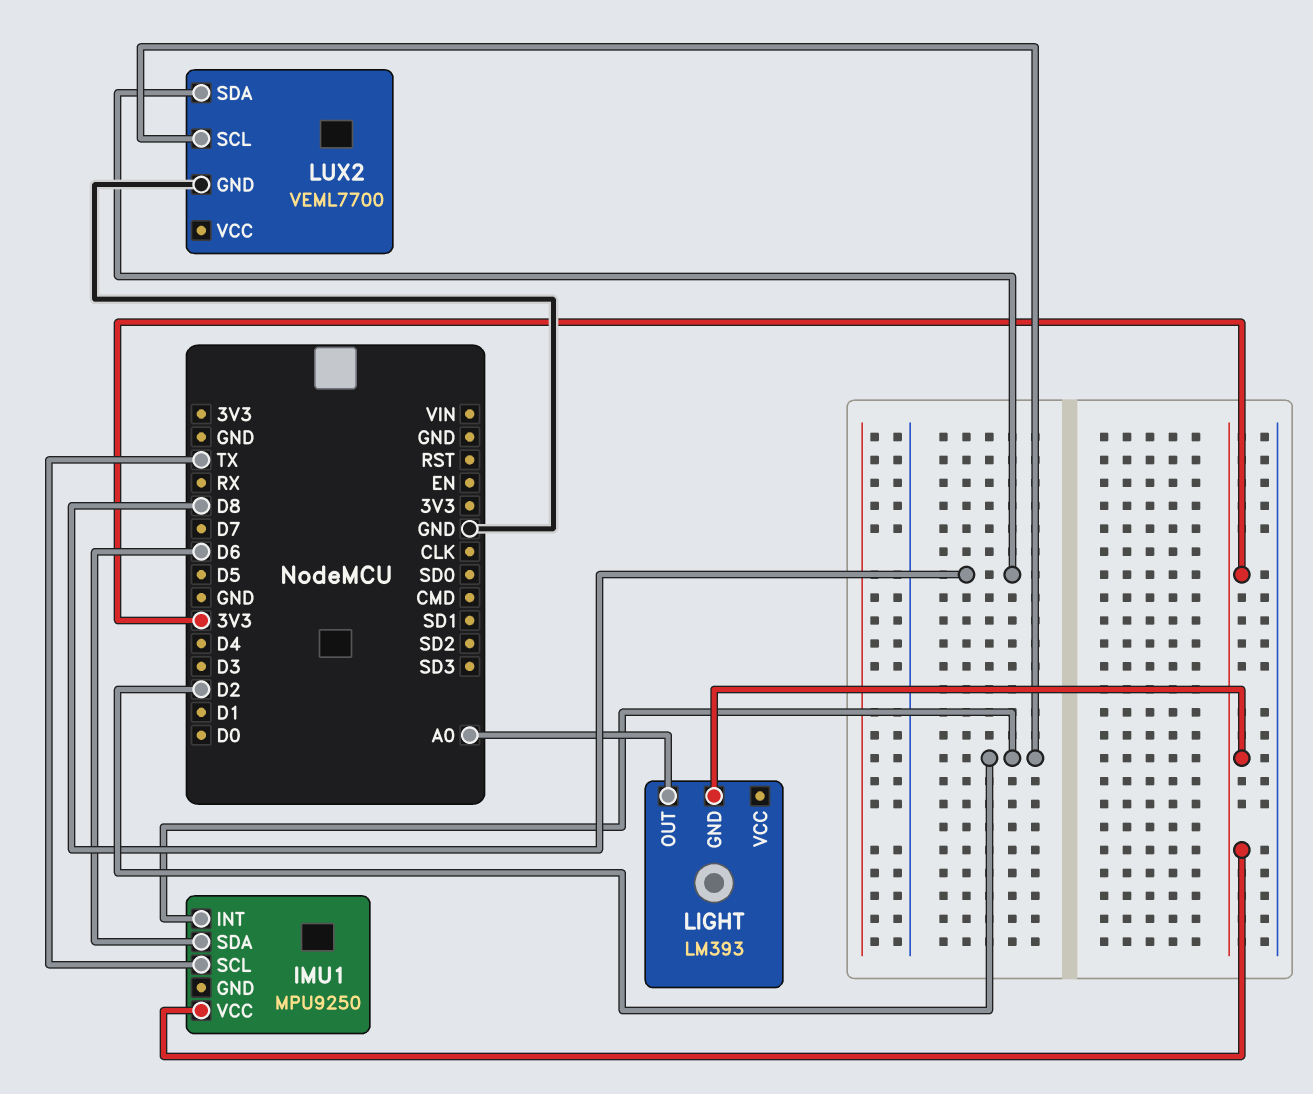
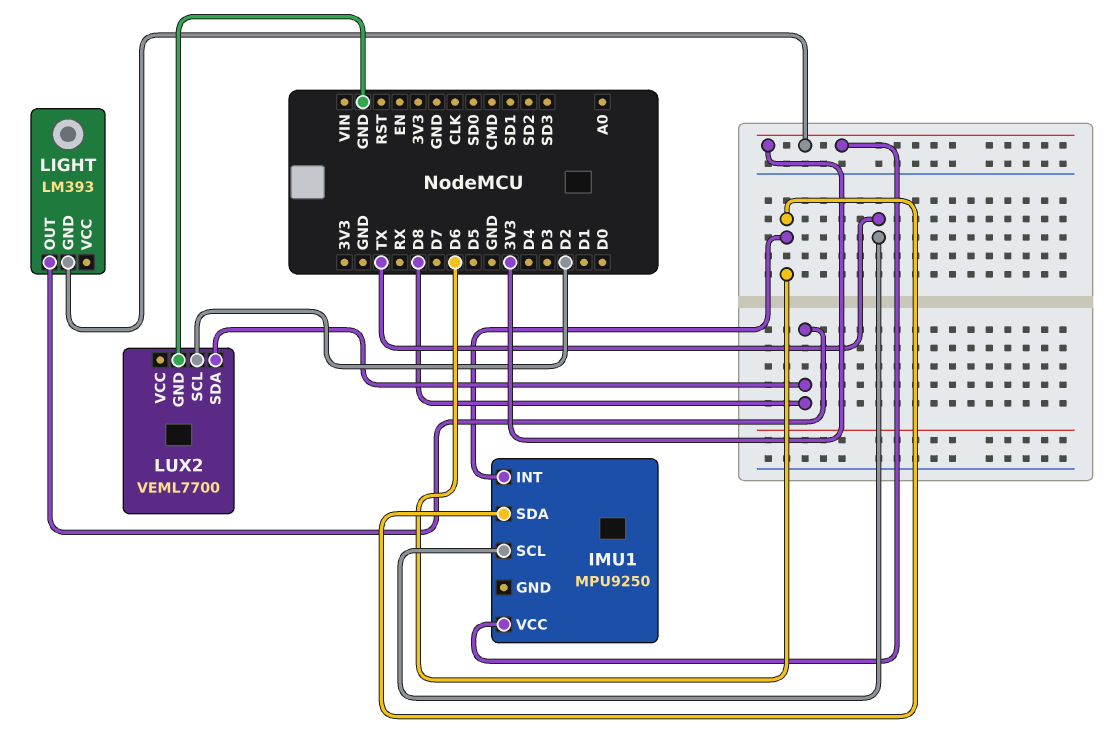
IMU1 pin INT: D2 -> D6
LIGHT pin OUT: A0 -> D8

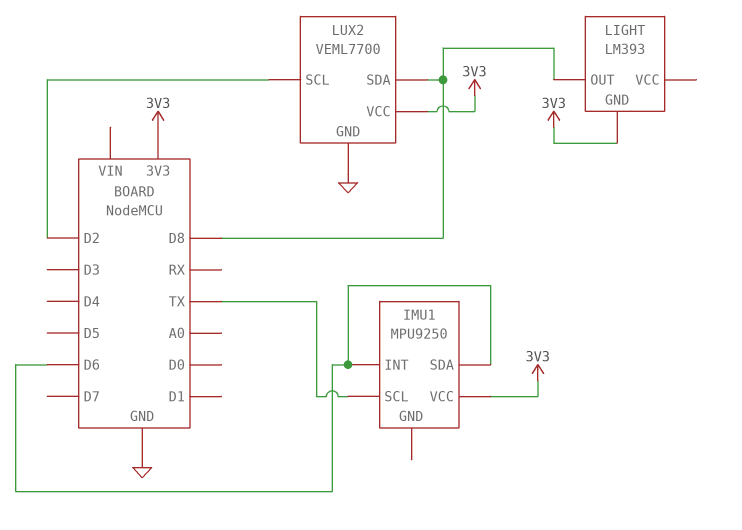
LUX2 pin VCC: none -> 3V3

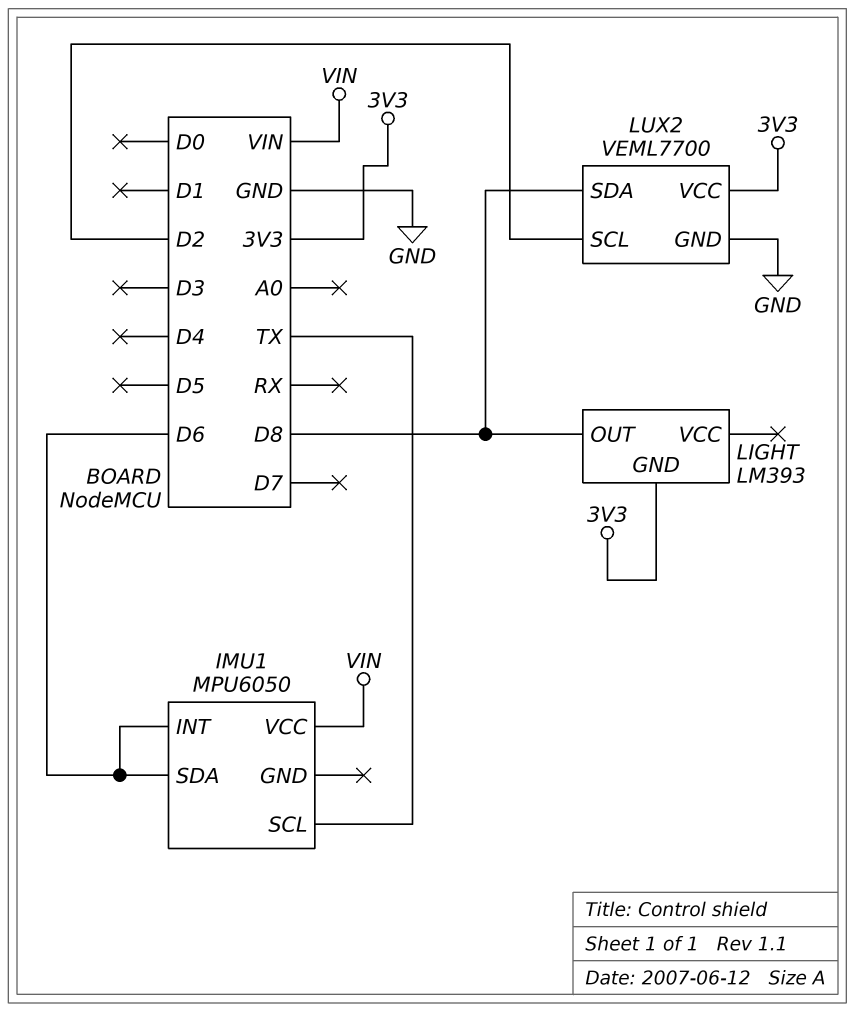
IMU1: MPU9250 -> MPU6050
IMU1 pin VCC: 3V3 -> VIN

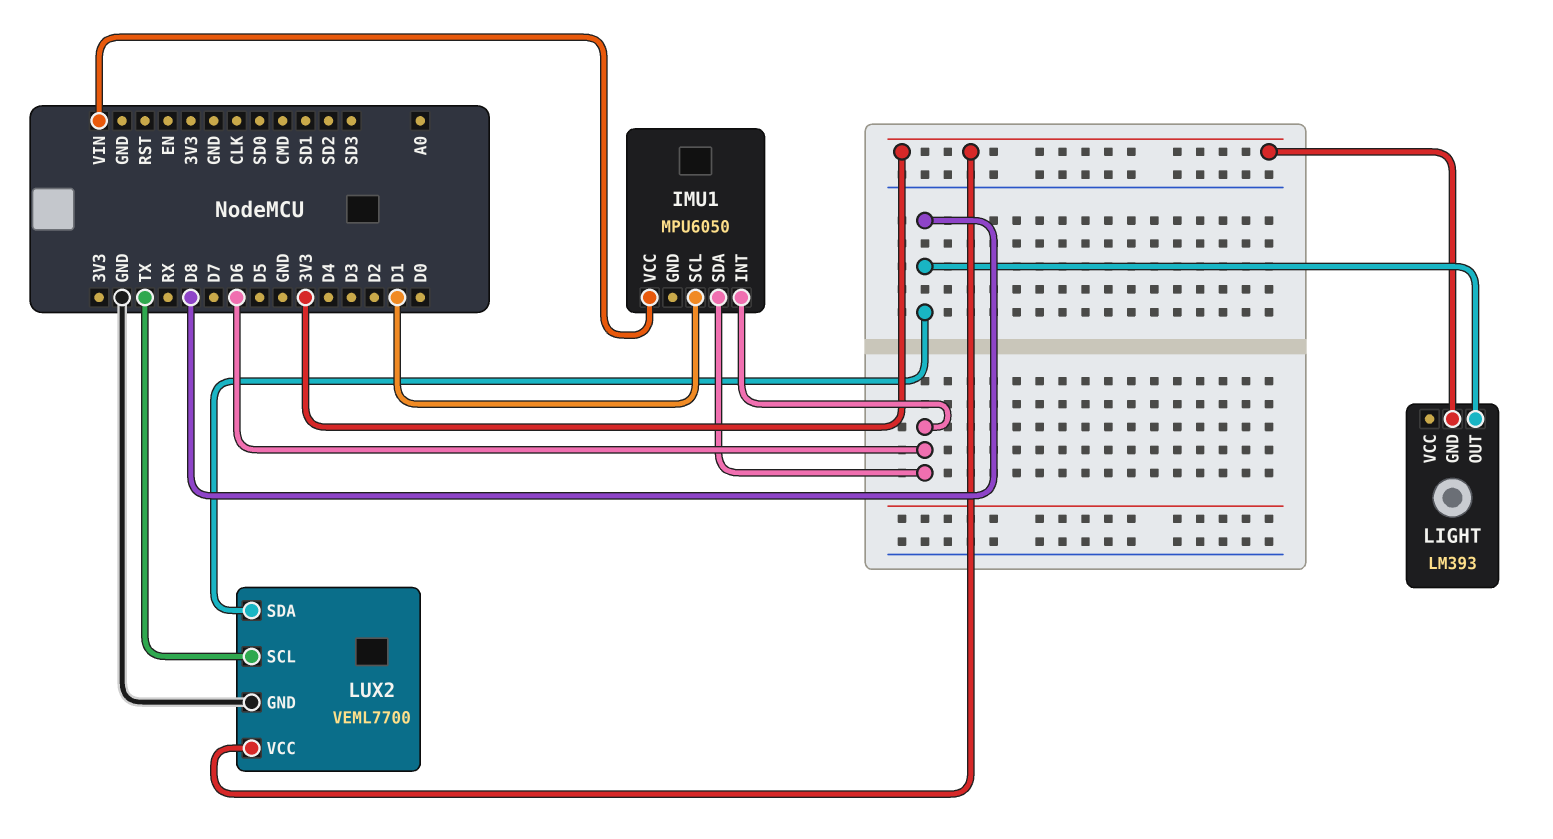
IMU1 pin SCL: TX -> D1
LUX2 pin SCL: D2 -> TX

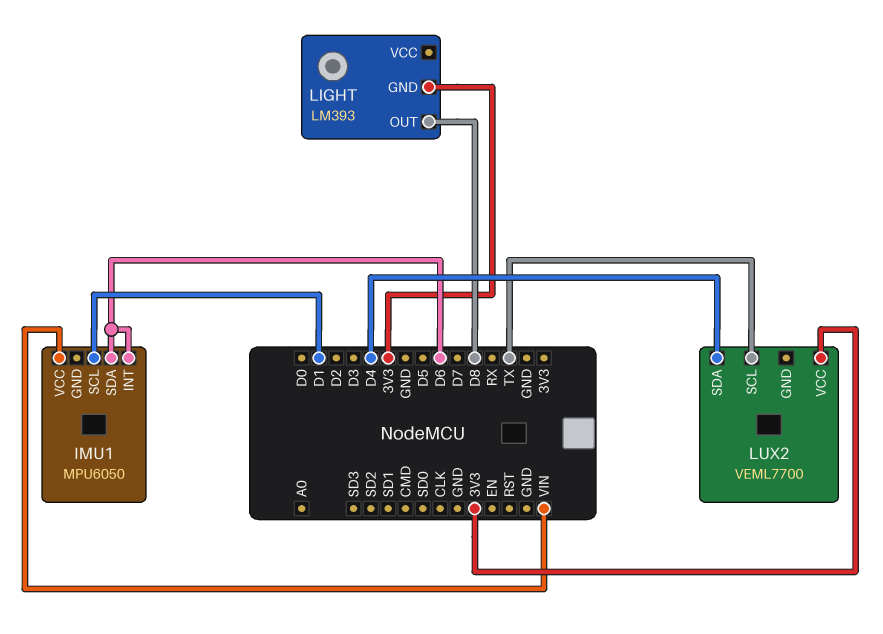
LUX2 pin GND: GND -> none
LUX2 pin SDA: D8 -> D4

